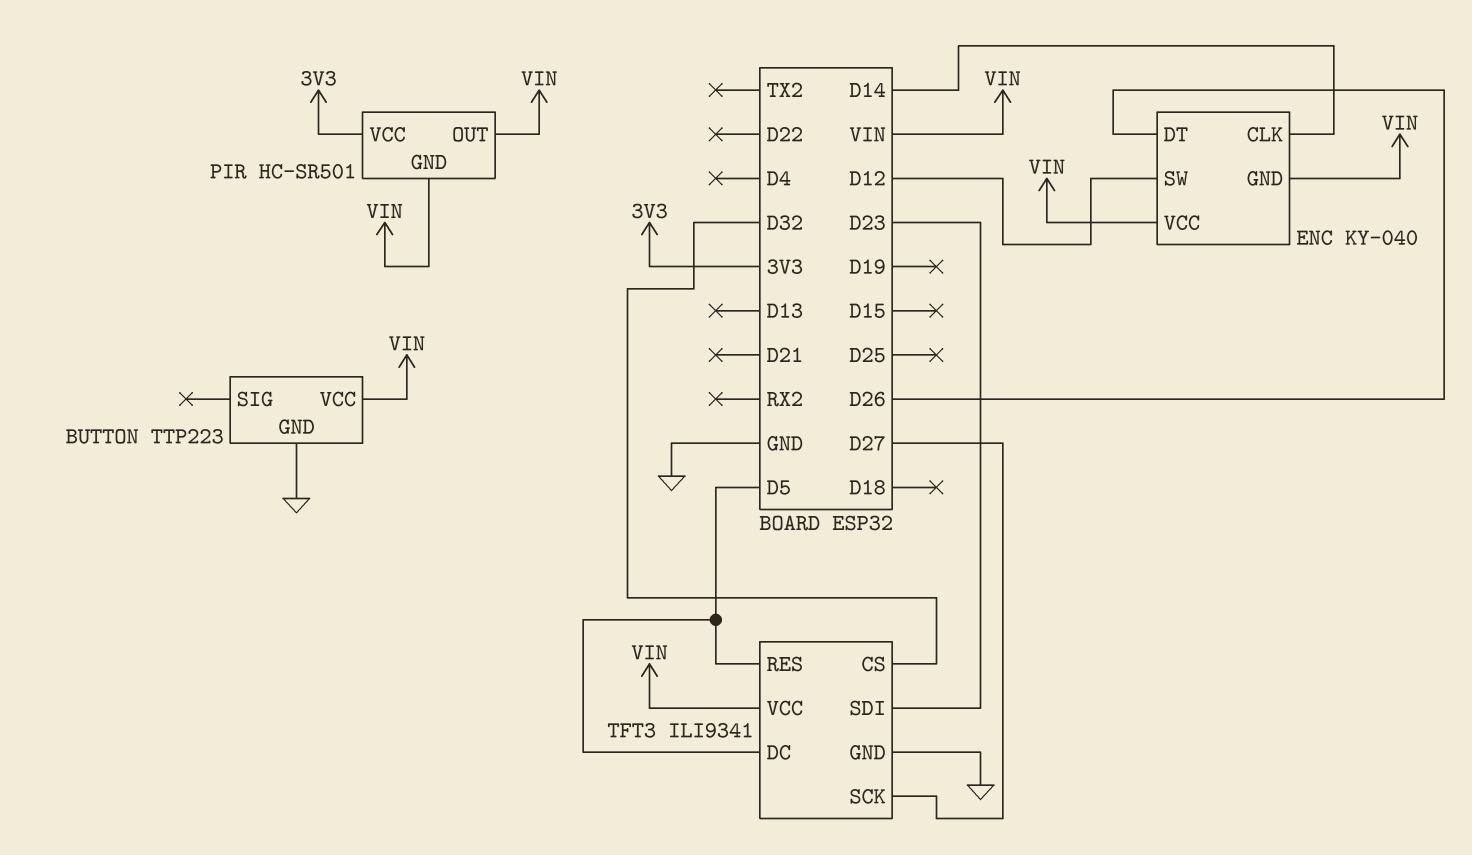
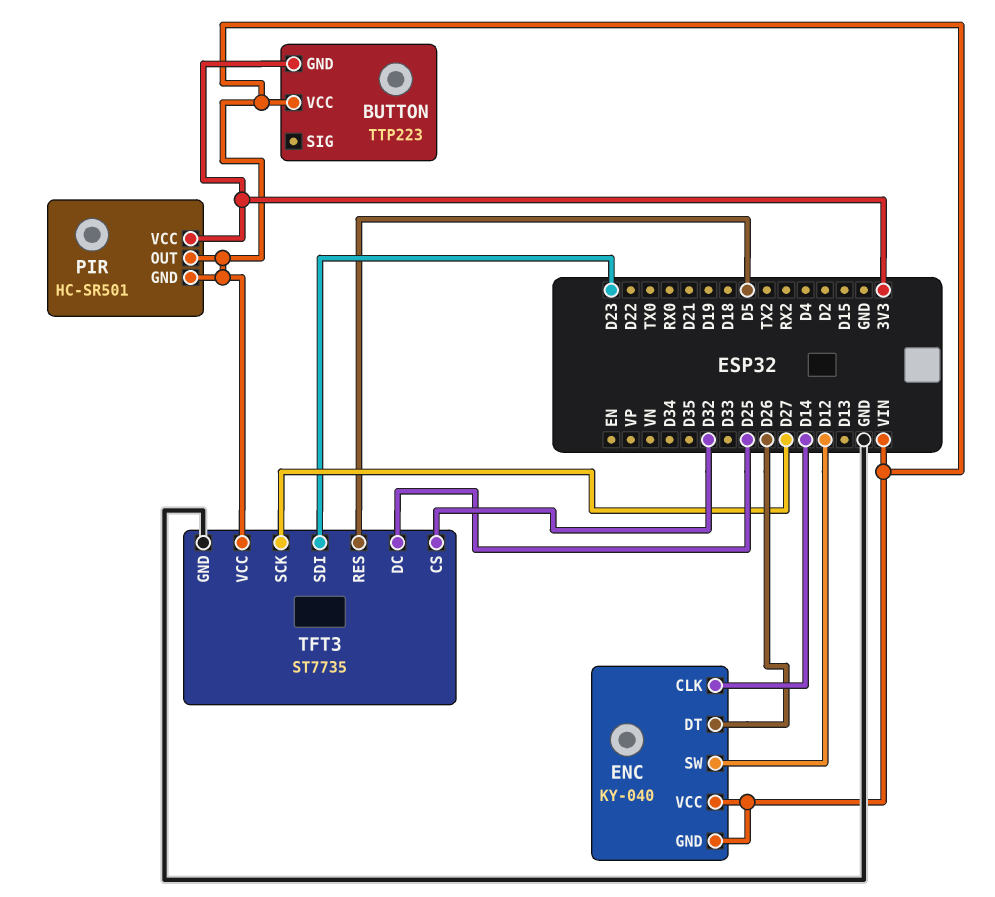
BUTTON pin GND: GND -> 3V3
TFT3: ILI9341 -> ST7735
TFT3 pin DC: D5 -> D25

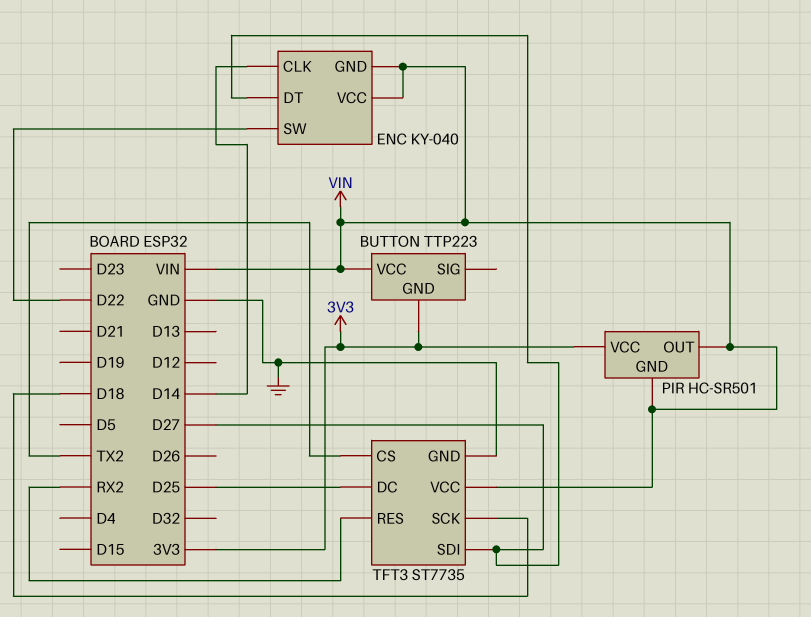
ENC pin DT: D26 -> D27
ENC pin SW: D12 -> D22
TFT3 pin CS: D32 -> TX2
TFT3 pin RES: D5 -> RX2
TFT3 pin SCK: D27 -> D18
TFT3 pin SDI: D23 -> D27

